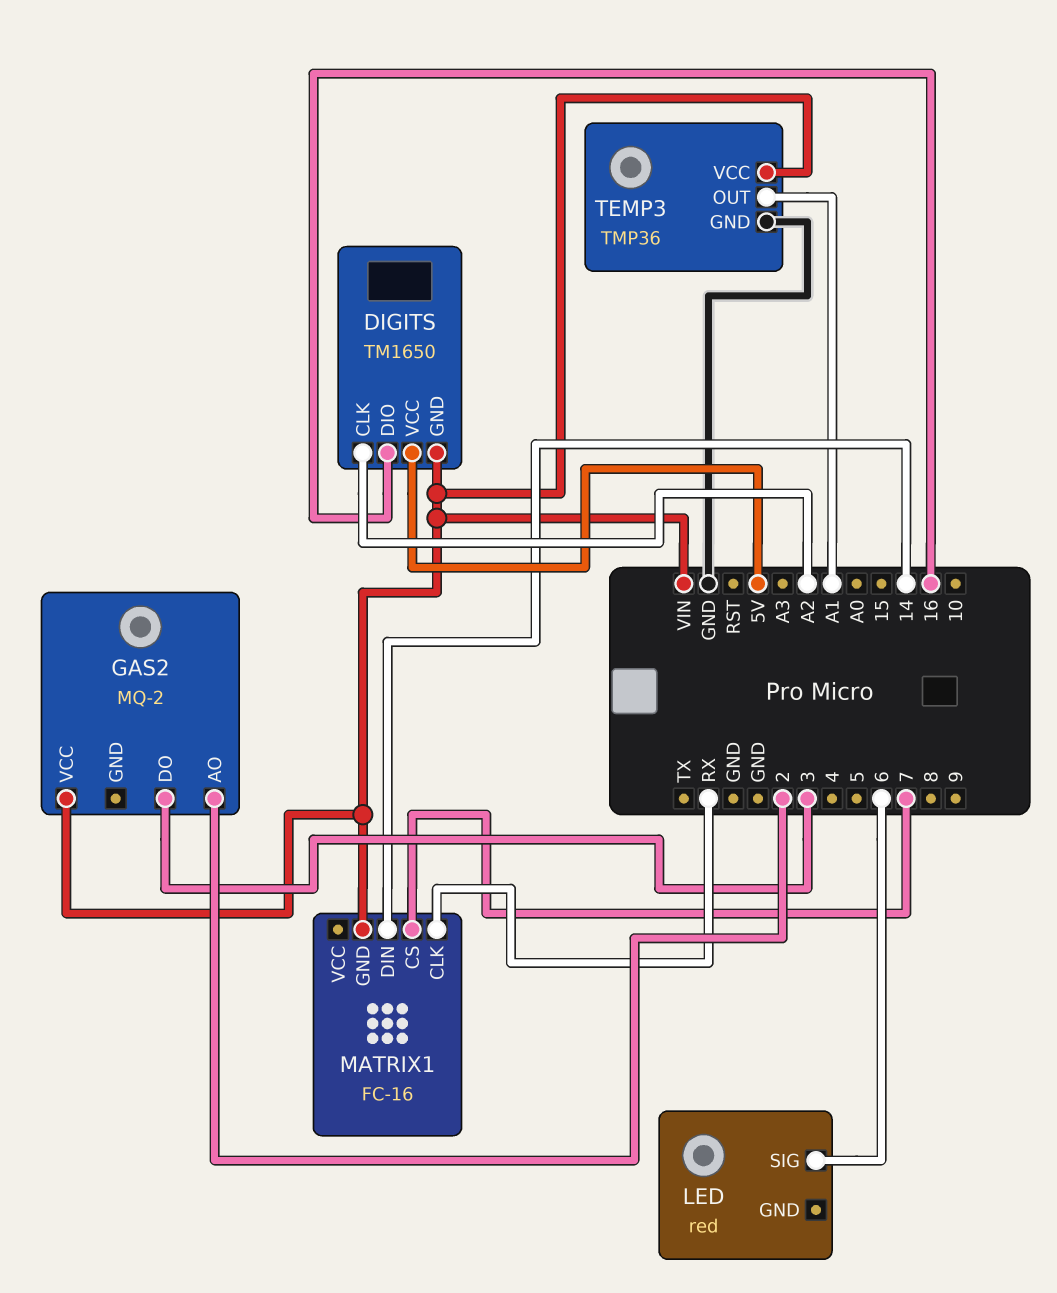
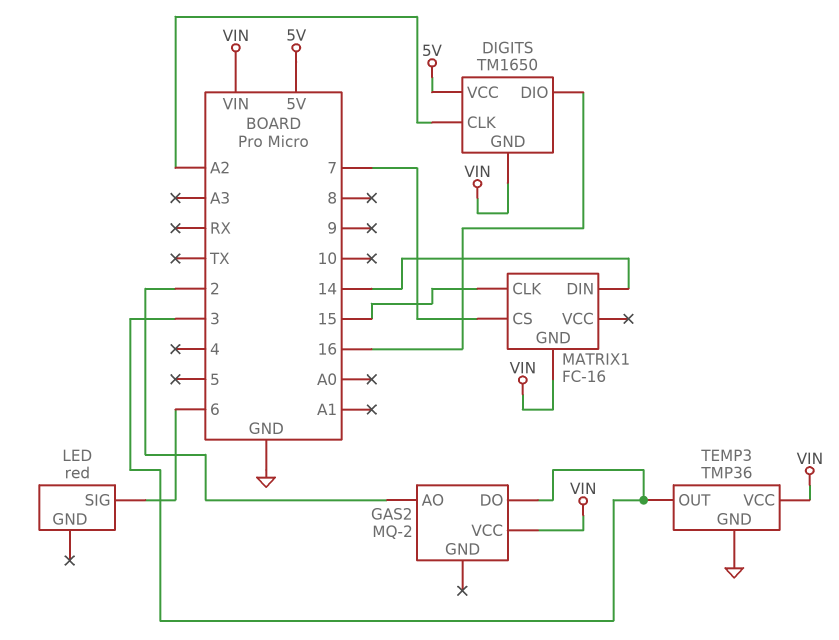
MATRIX1 pin CLK: RX -> 15
TEMP3 pin OUT: A1 -> 3

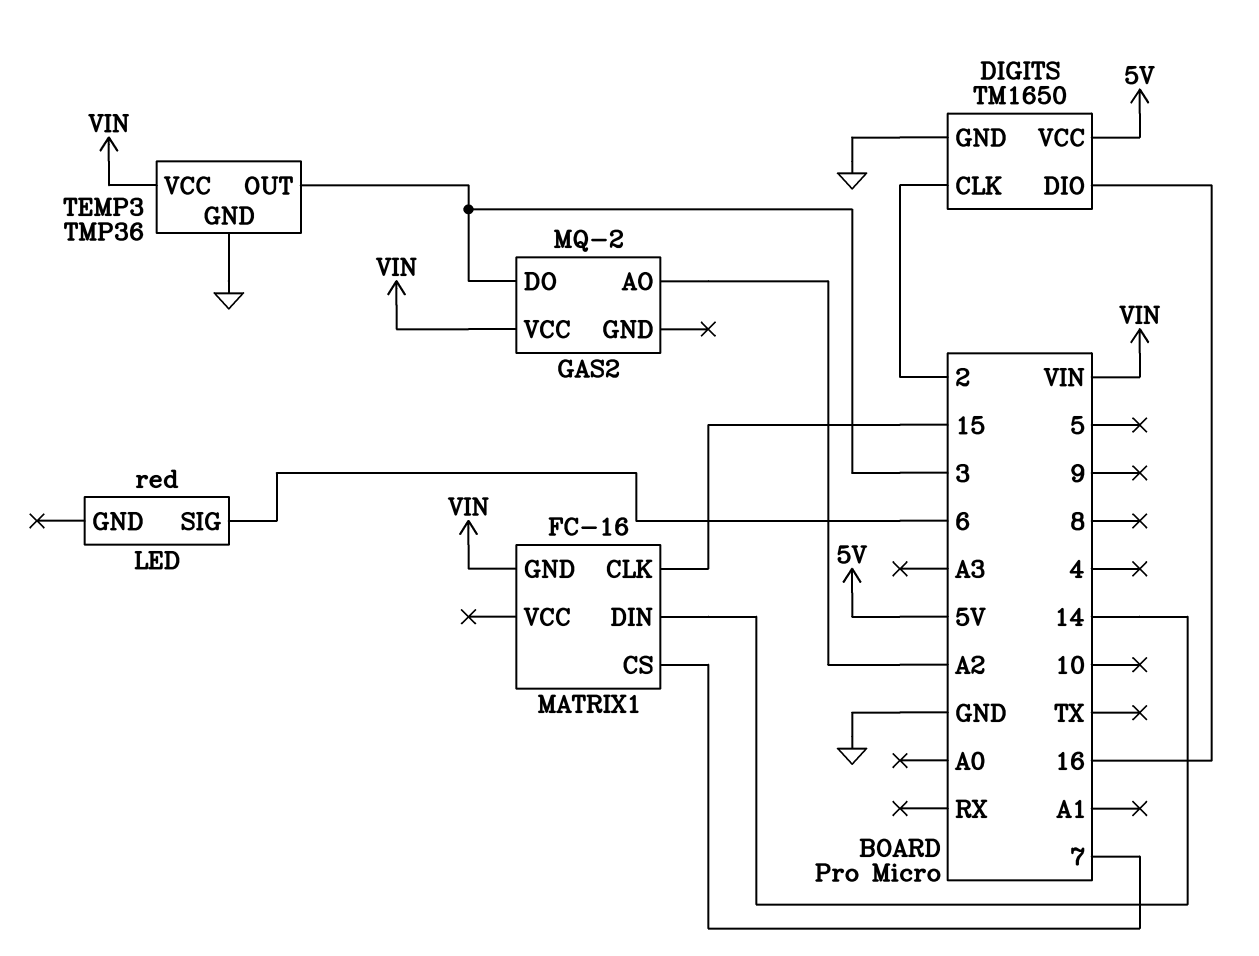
DIGITS pin CLK: A2 -> 2
DIGITS pin GND: VIN -> GND
GAS2 pin AO: 2 -> A2

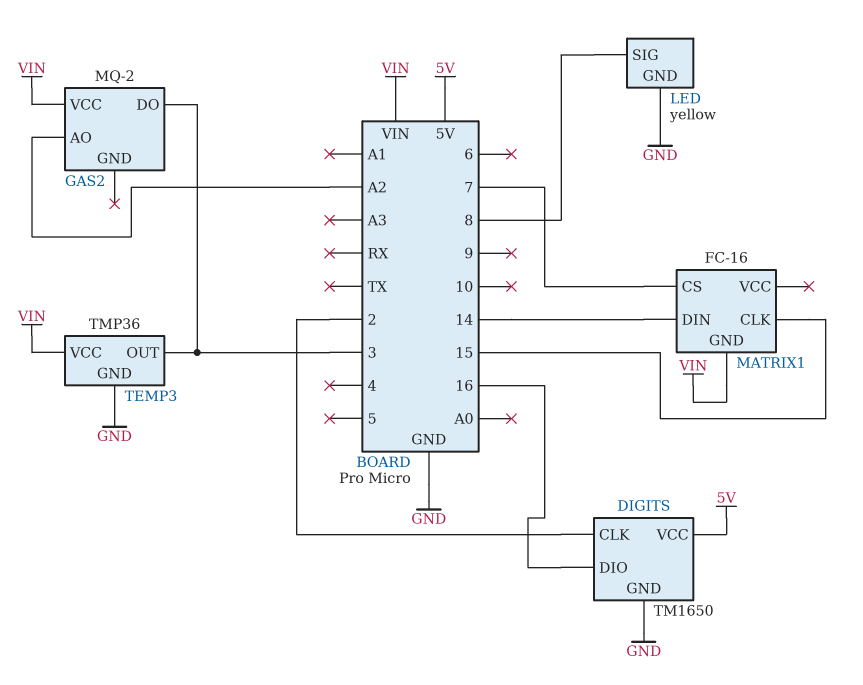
LED: red -> yellow
LED pin GND: none -> GND
LED pin SIG: 6 -> 8

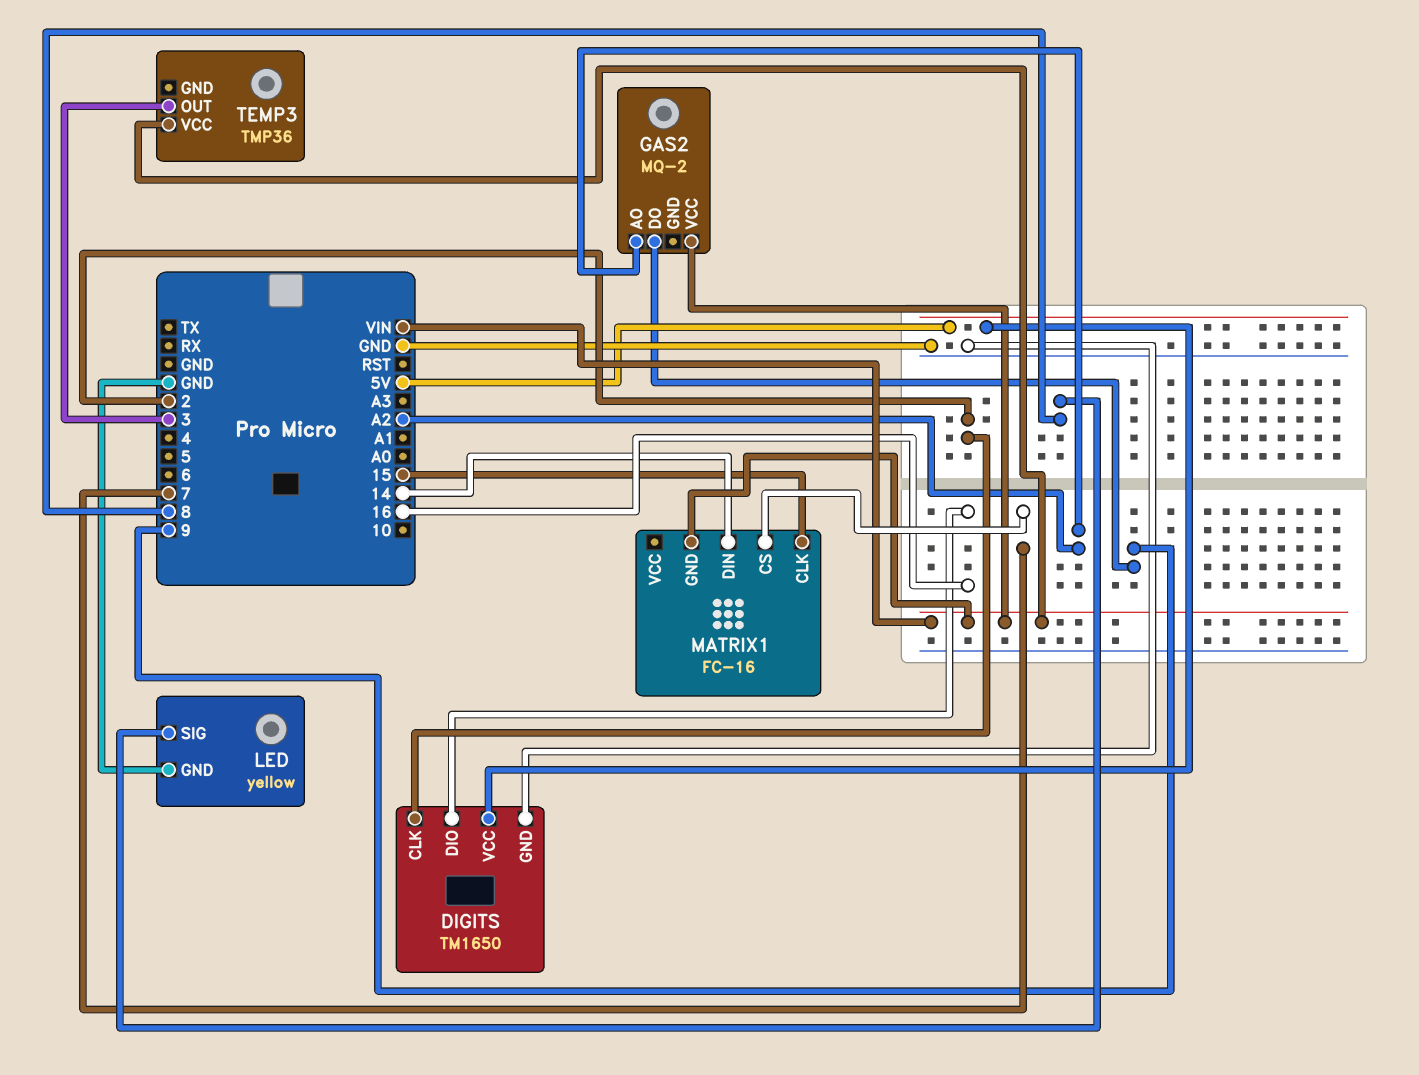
GAS2 pin DO: 3 -> 9
TEMP3 pin GND: GND -> none

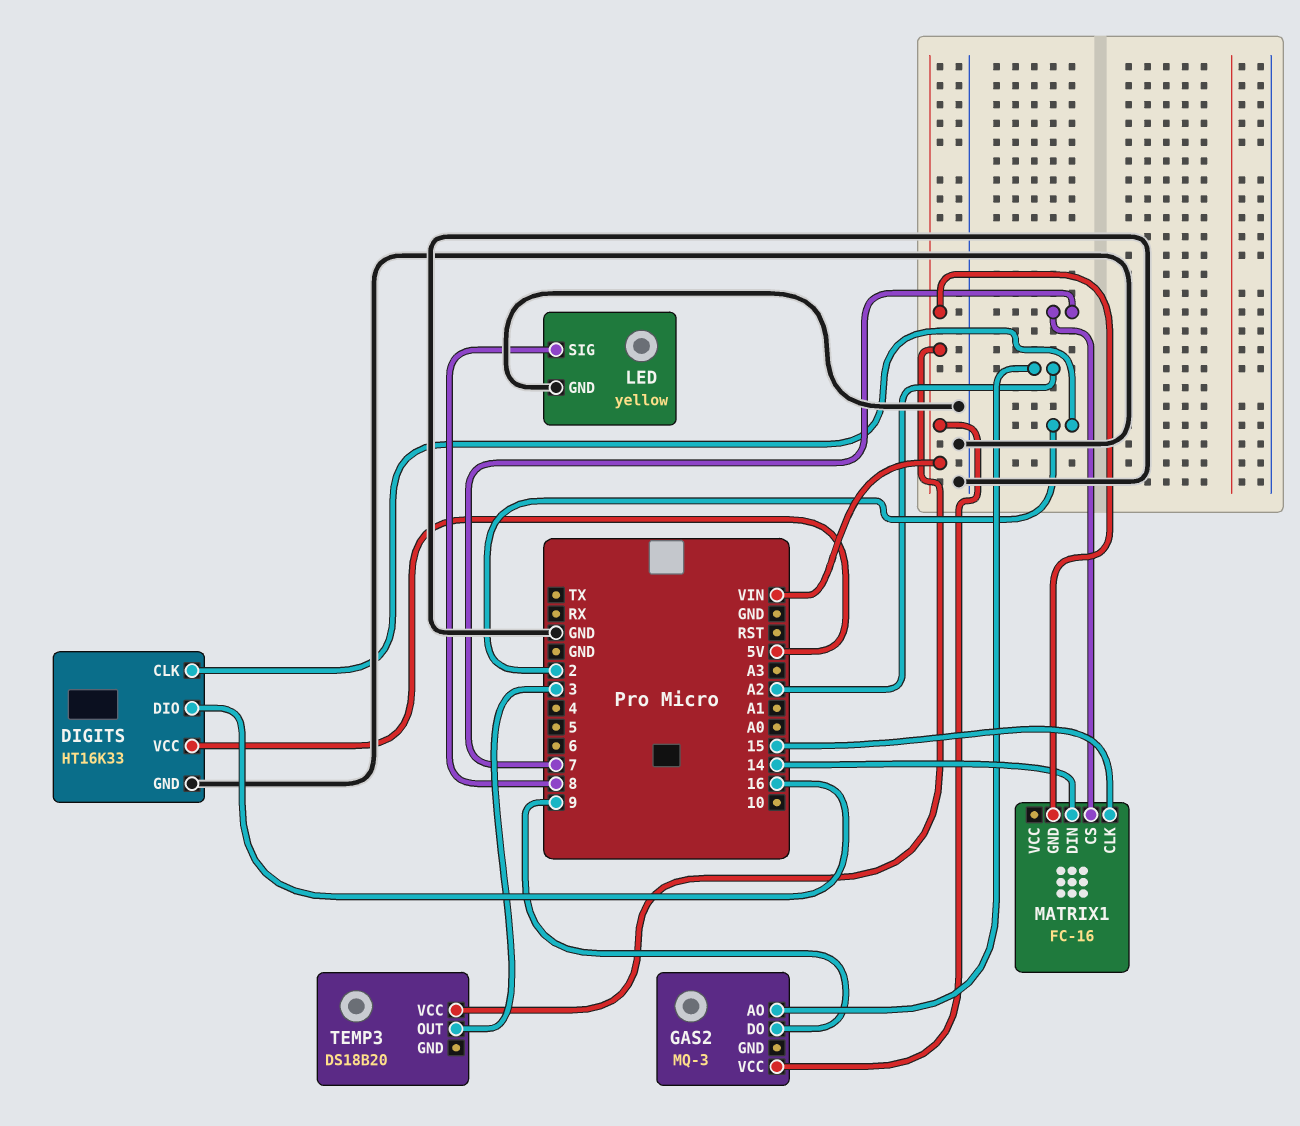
DIGITS: TM1650 -> HT16K33
GAS2: MQ-2 -> MQ-3
TEMP3: TMP36 -> DS18B20

